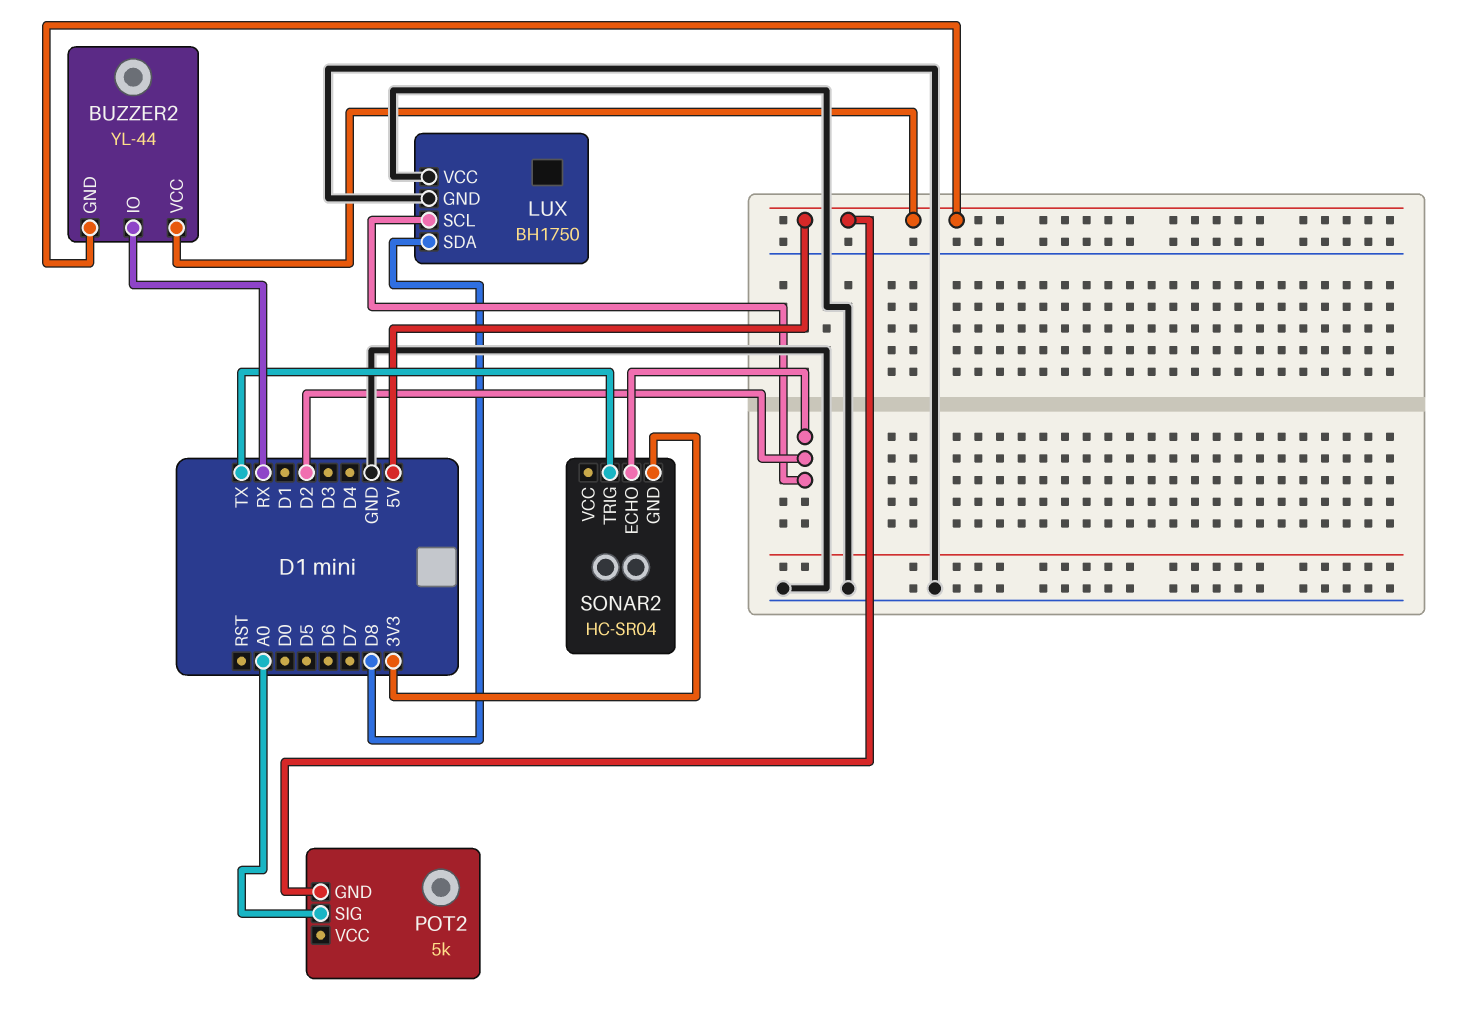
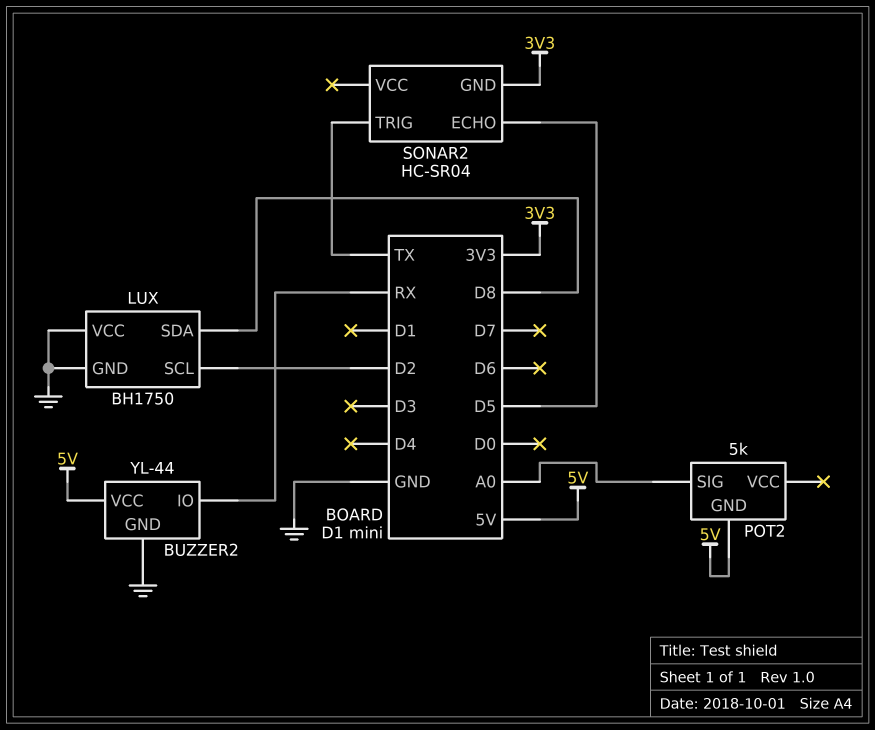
BUZZER2 pin GND: 5V -> GND
SONAR2 pin ECHO: D2 -> D5

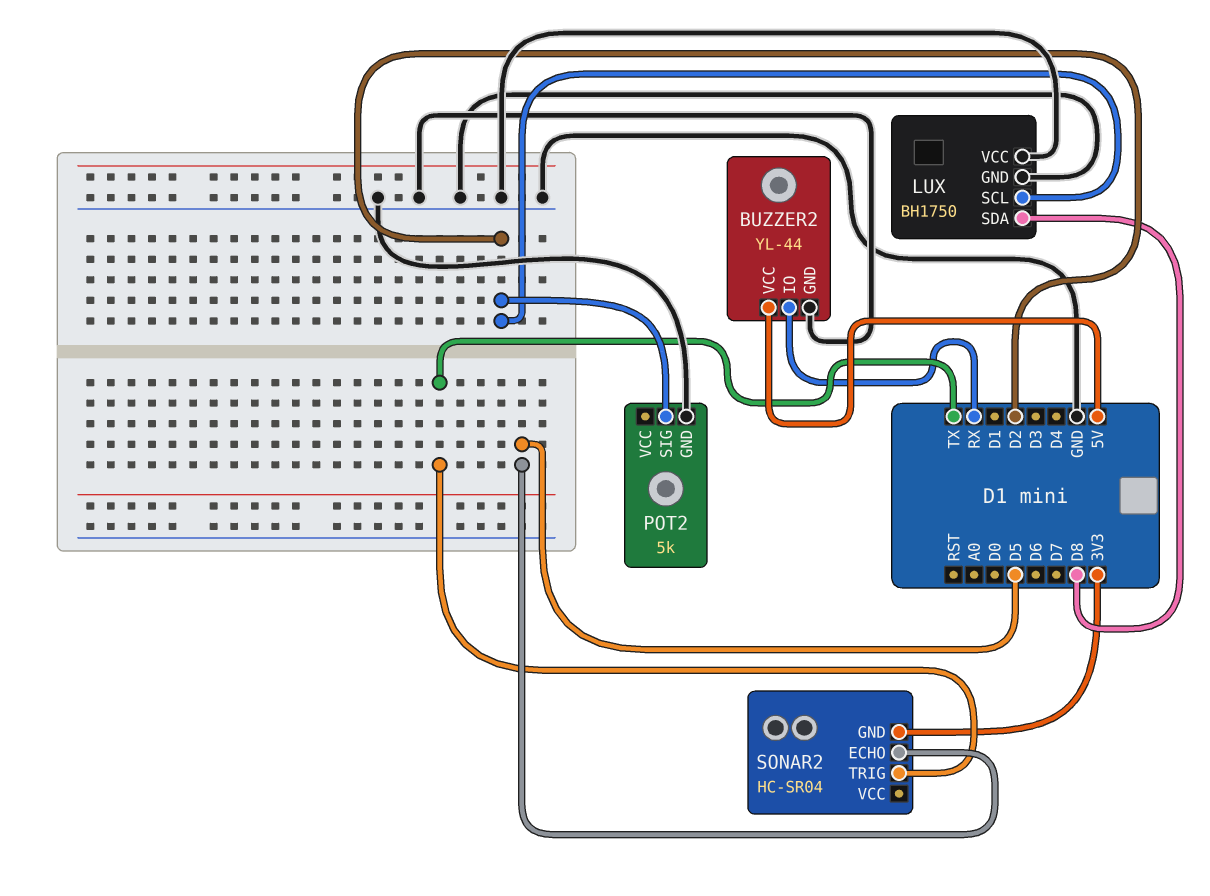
POT2 pin GND: 5V -> GND
POT2 pin SIG: A0 -> D2

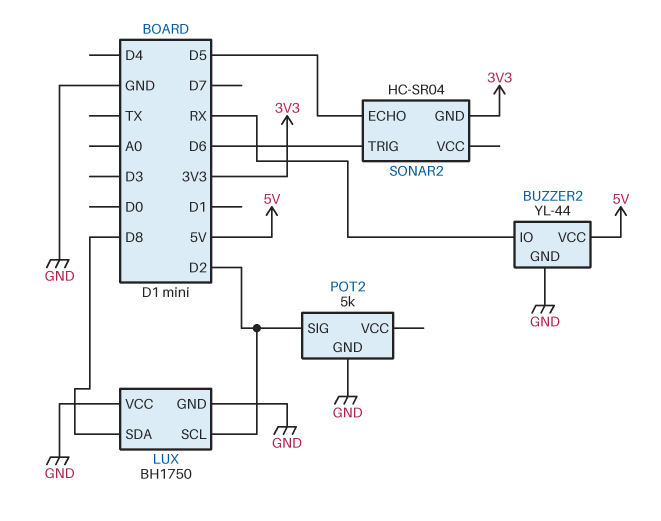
SONAR2 pin TRIG: TX -> D6

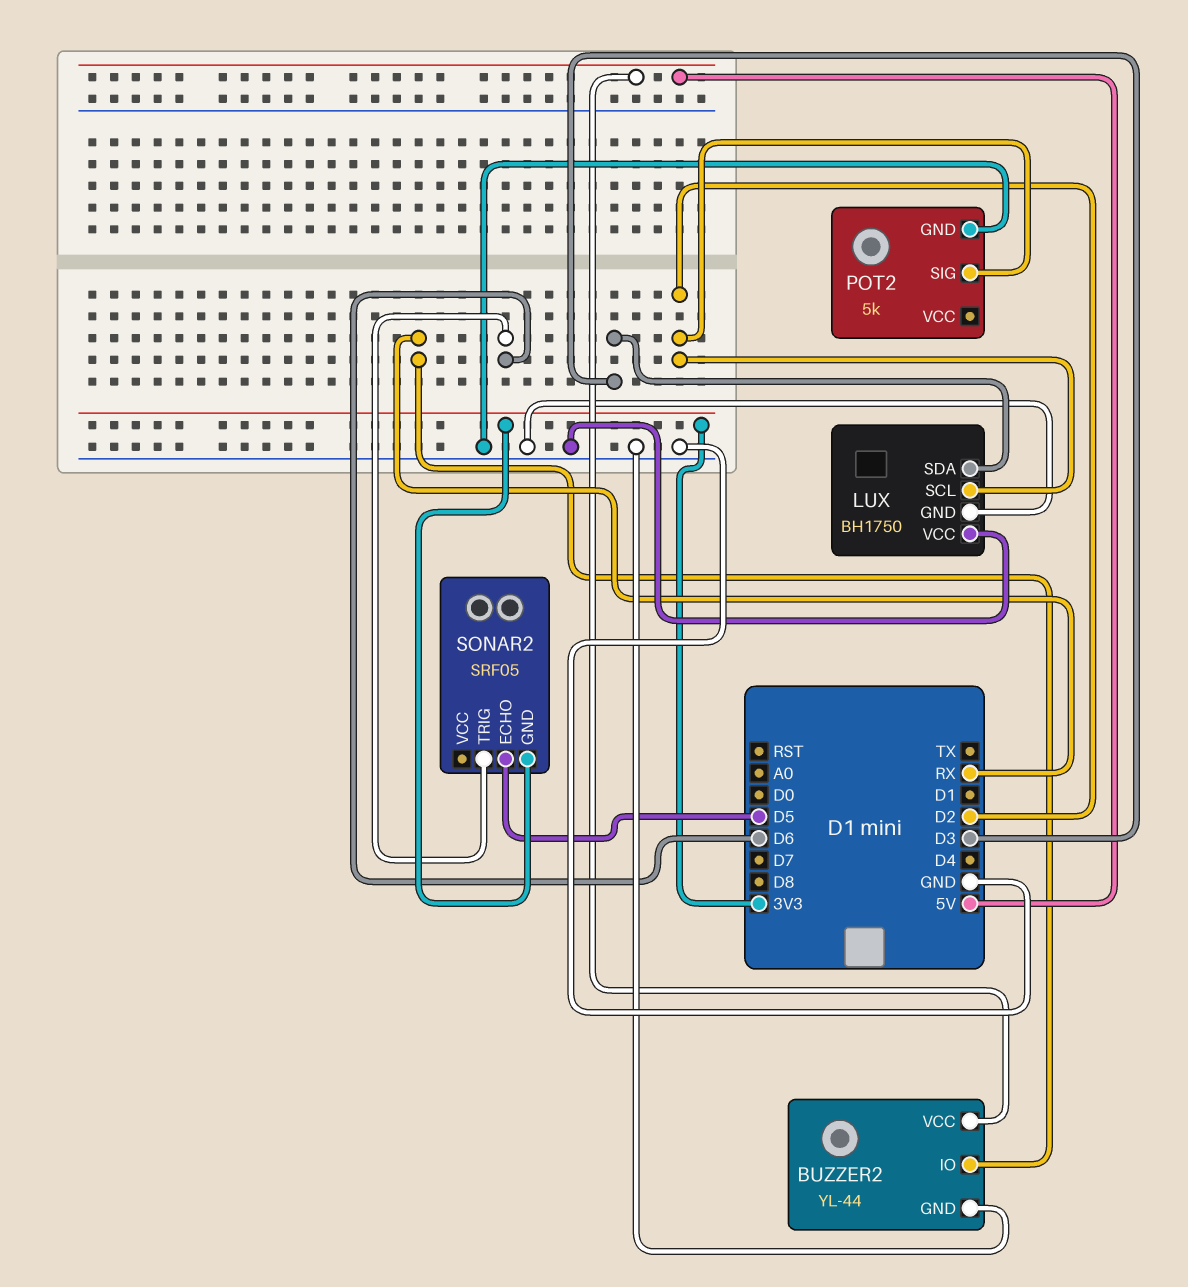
LUX pin SDA: D8 -> D3
SONAR2: HC-SR04 -> SRF05

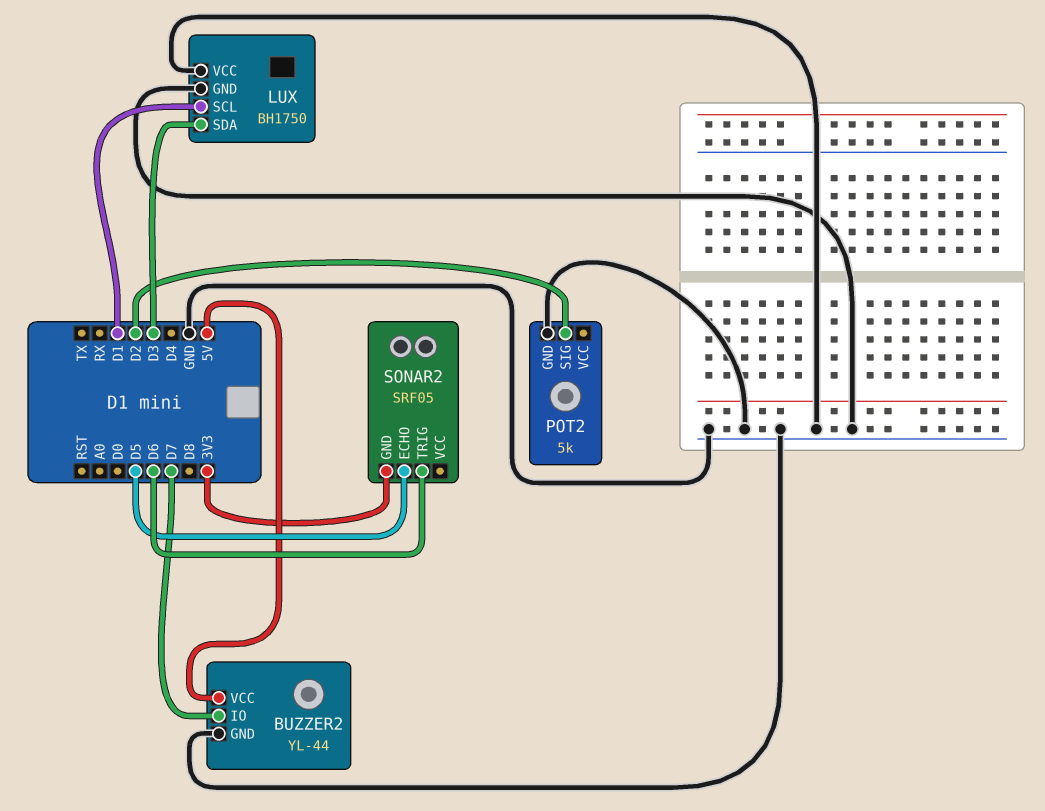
BUZZER2 pin IO: RX -> D7
LUX pin SCL: D2 -> D1

